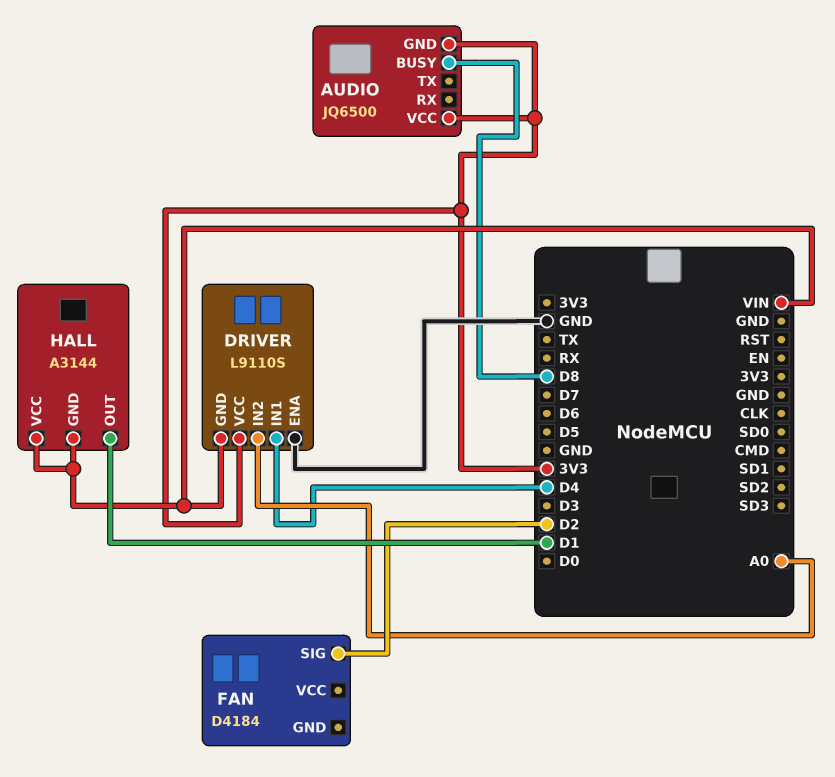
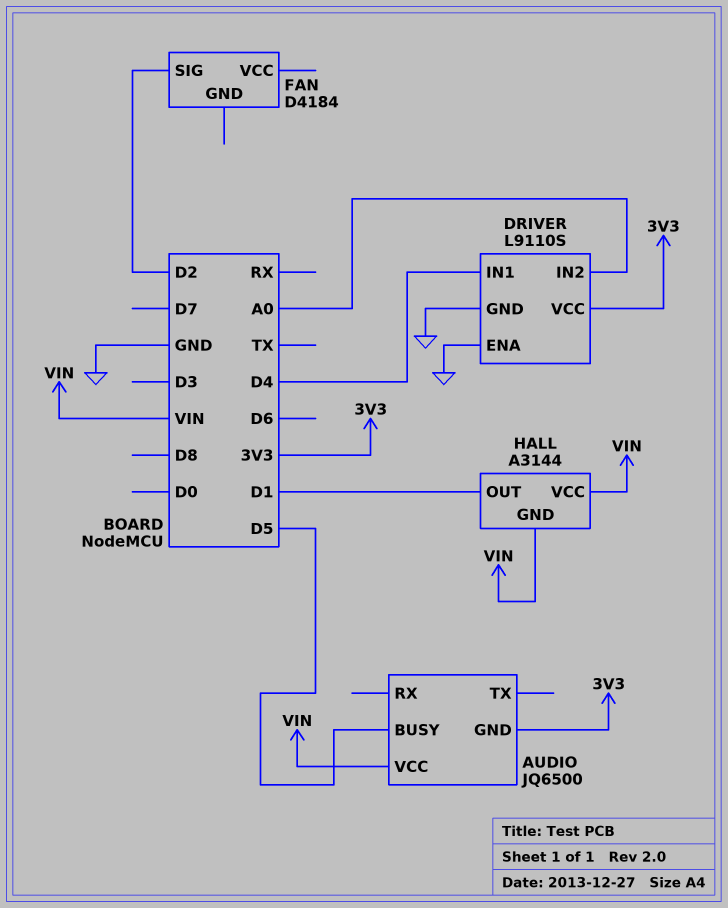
AUDIO pin BUSY: D8 -> D5
AUDIO pin VCC: 3V3 -> VIN
DRIVER pin GND: VIN -> GND

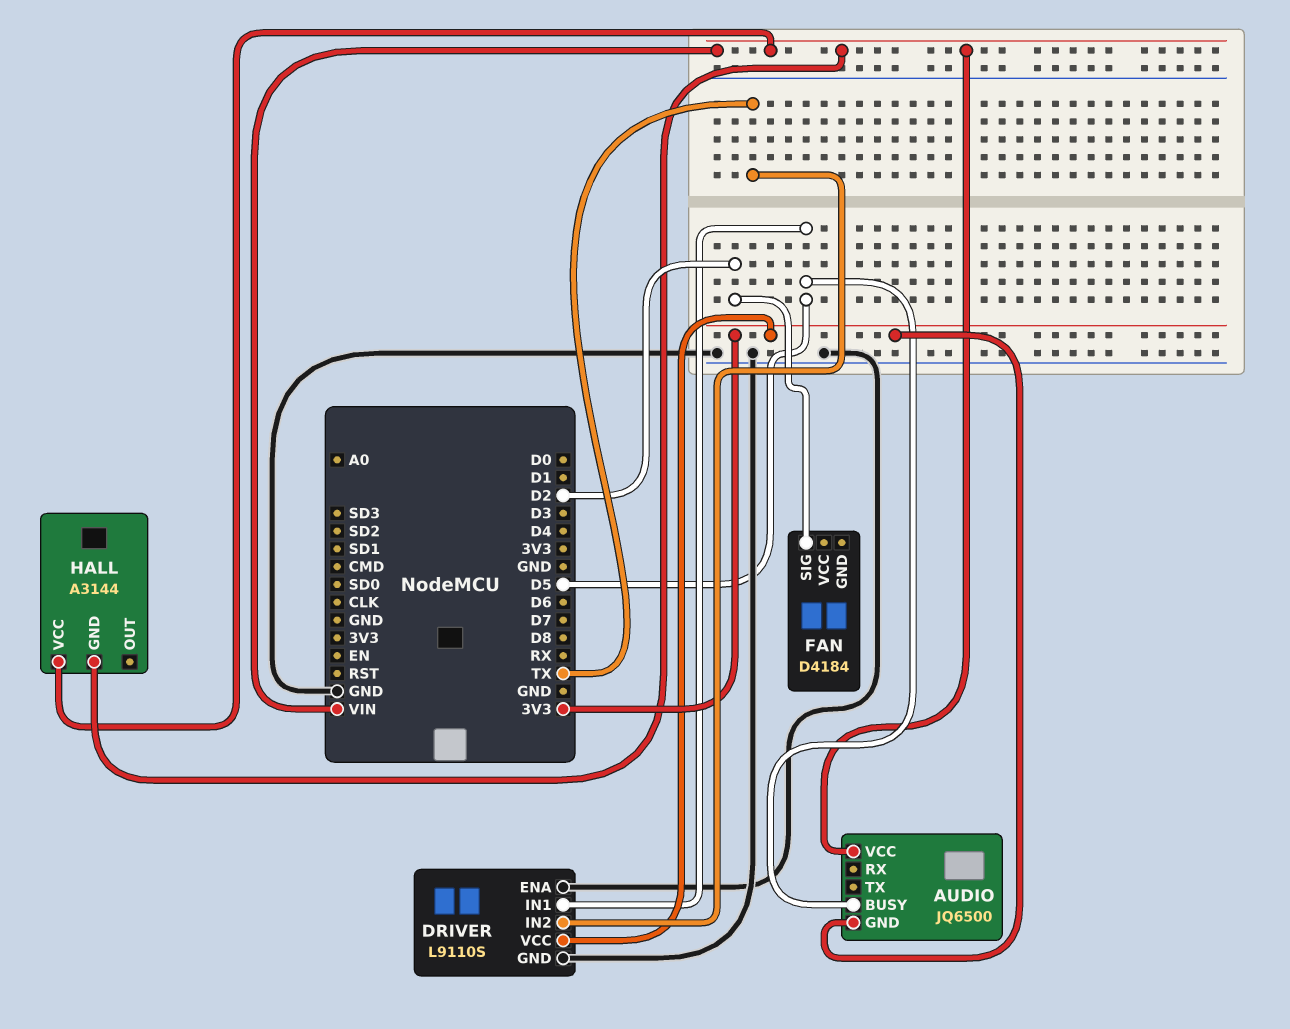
DRIVER pin IN1: D4 -> D5
DRIVER pin IN2: A0 -> TX
HALL pin OUT: D1 -> none

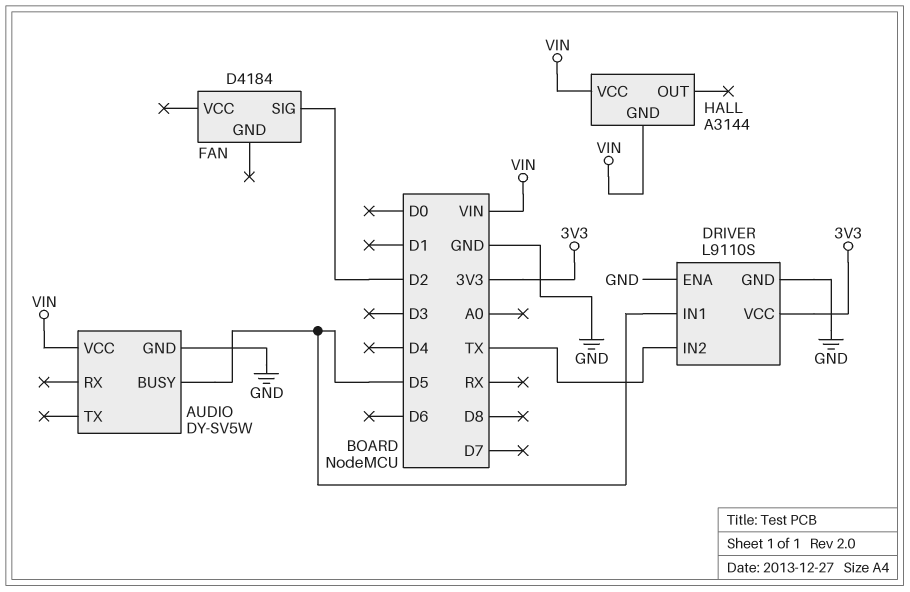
AUDIO: JQ6500 -> DY-SV5W
AUDIO pin GND: 3V3 -> GND

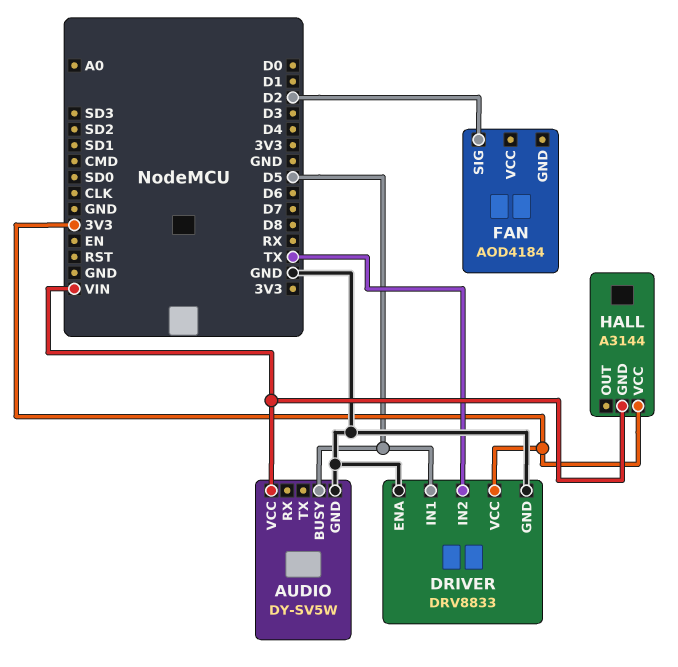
DRIVER: L9110S -> DRV8833
FAN: D4184 -> AOD4184
HALL pin VCC: VIN -> 3V3

